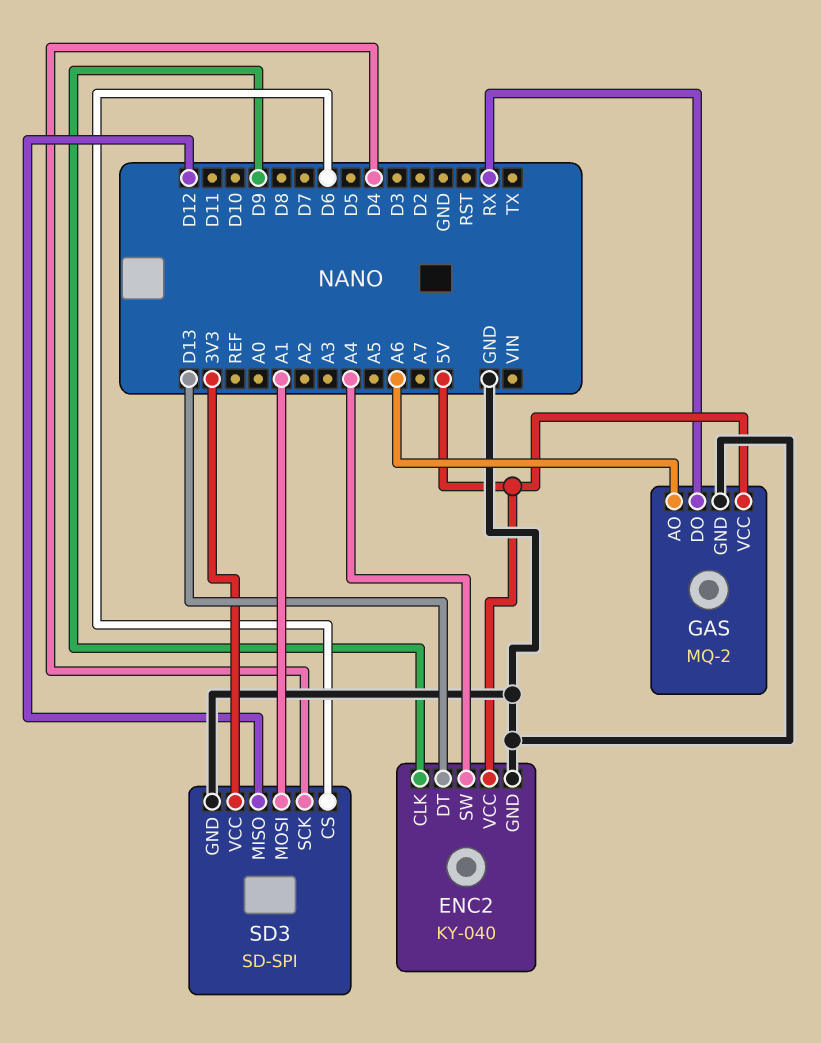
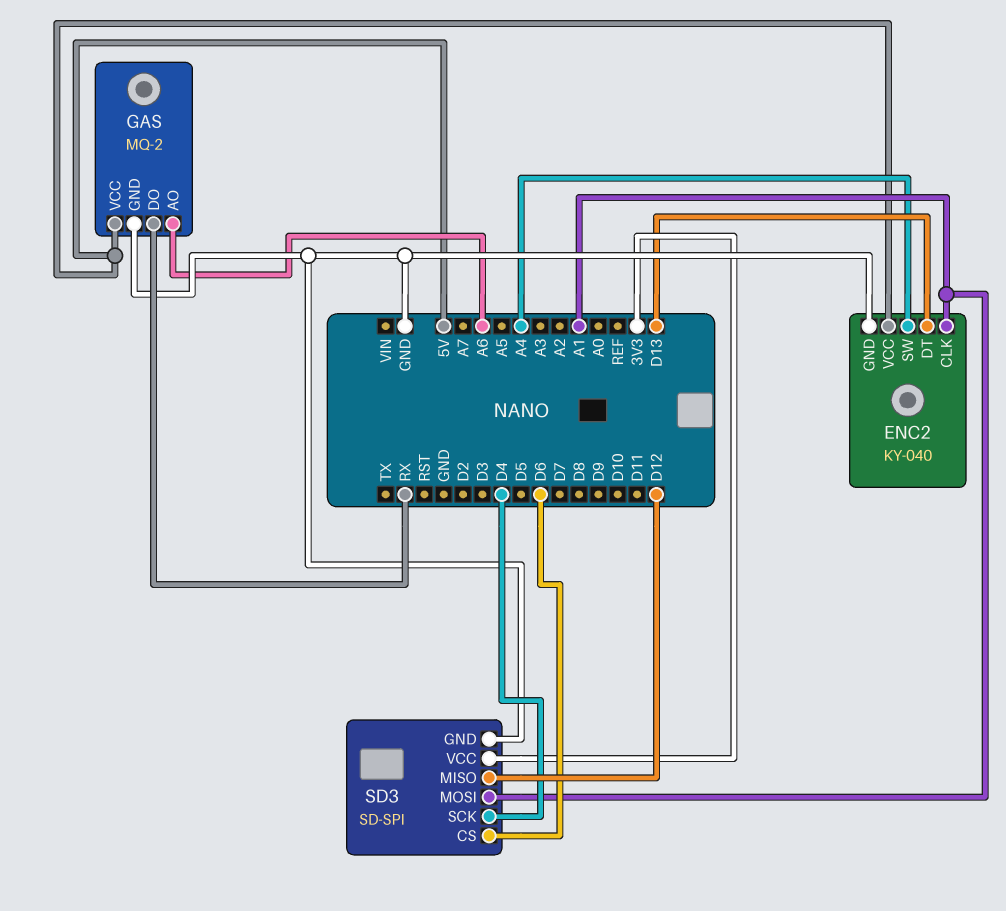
ENC2 pin CLK: D9 -> A1

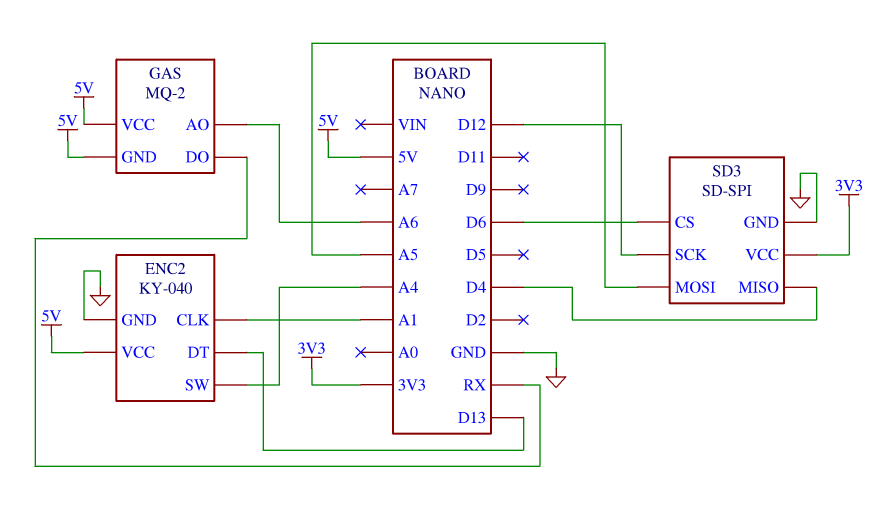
GAS pin GND: GND -> 5V
SD3 pin MISO: D12 -> D4
SD3 pin MOSI: A1 -> A5
SD3 pin SCK: D4 -> D12

